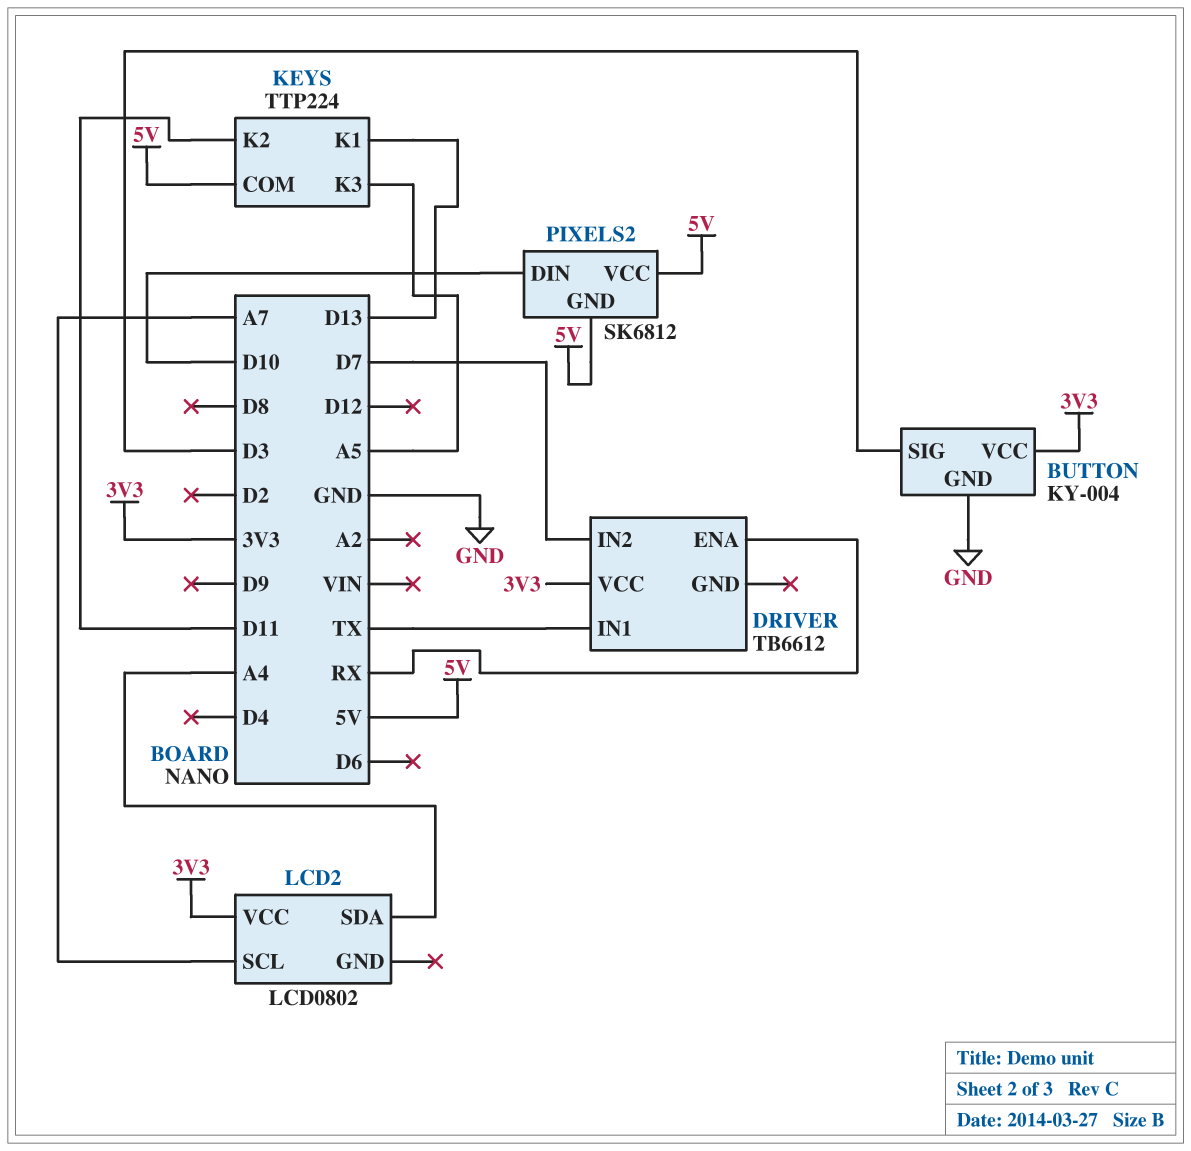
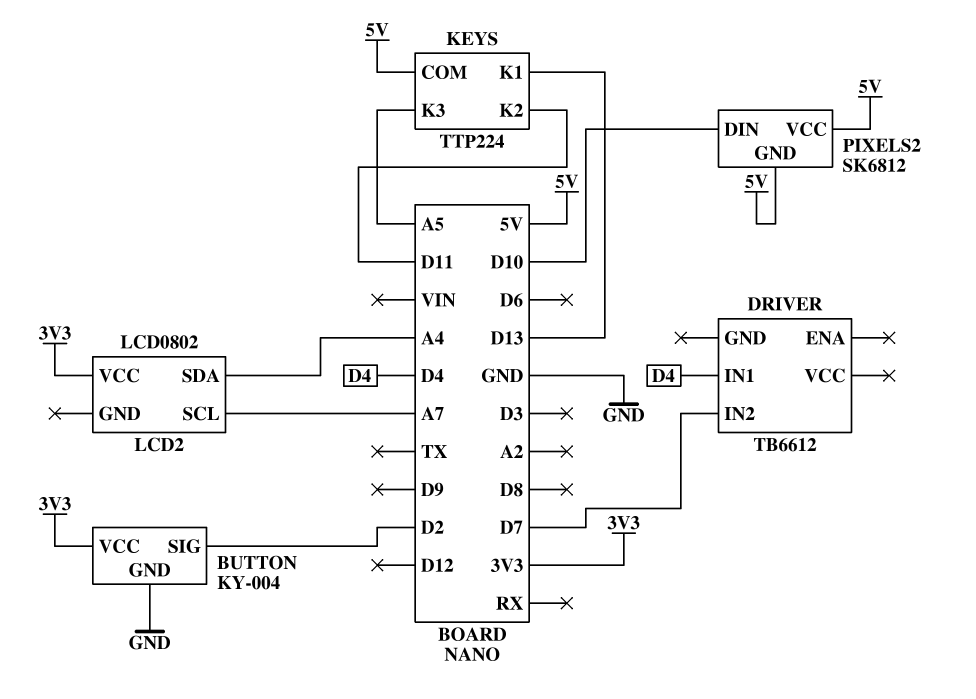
BUTTON pin SIG: D3 -> D2
DRIVER pin ENA: RX -> none
DRIVER pin IN1: TX -> D4
DRIVER pin VCC: 3V3 -> none

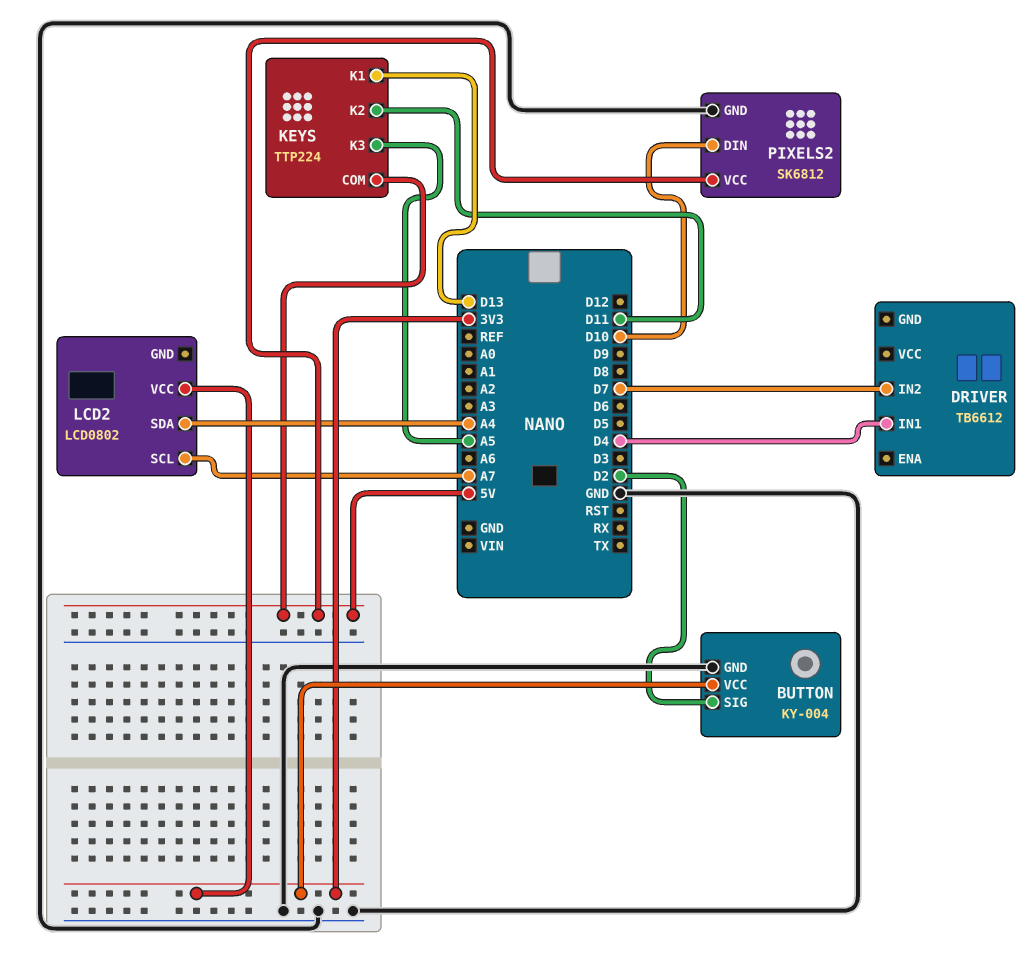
PIXELS2 pin GND: 5V -> GND

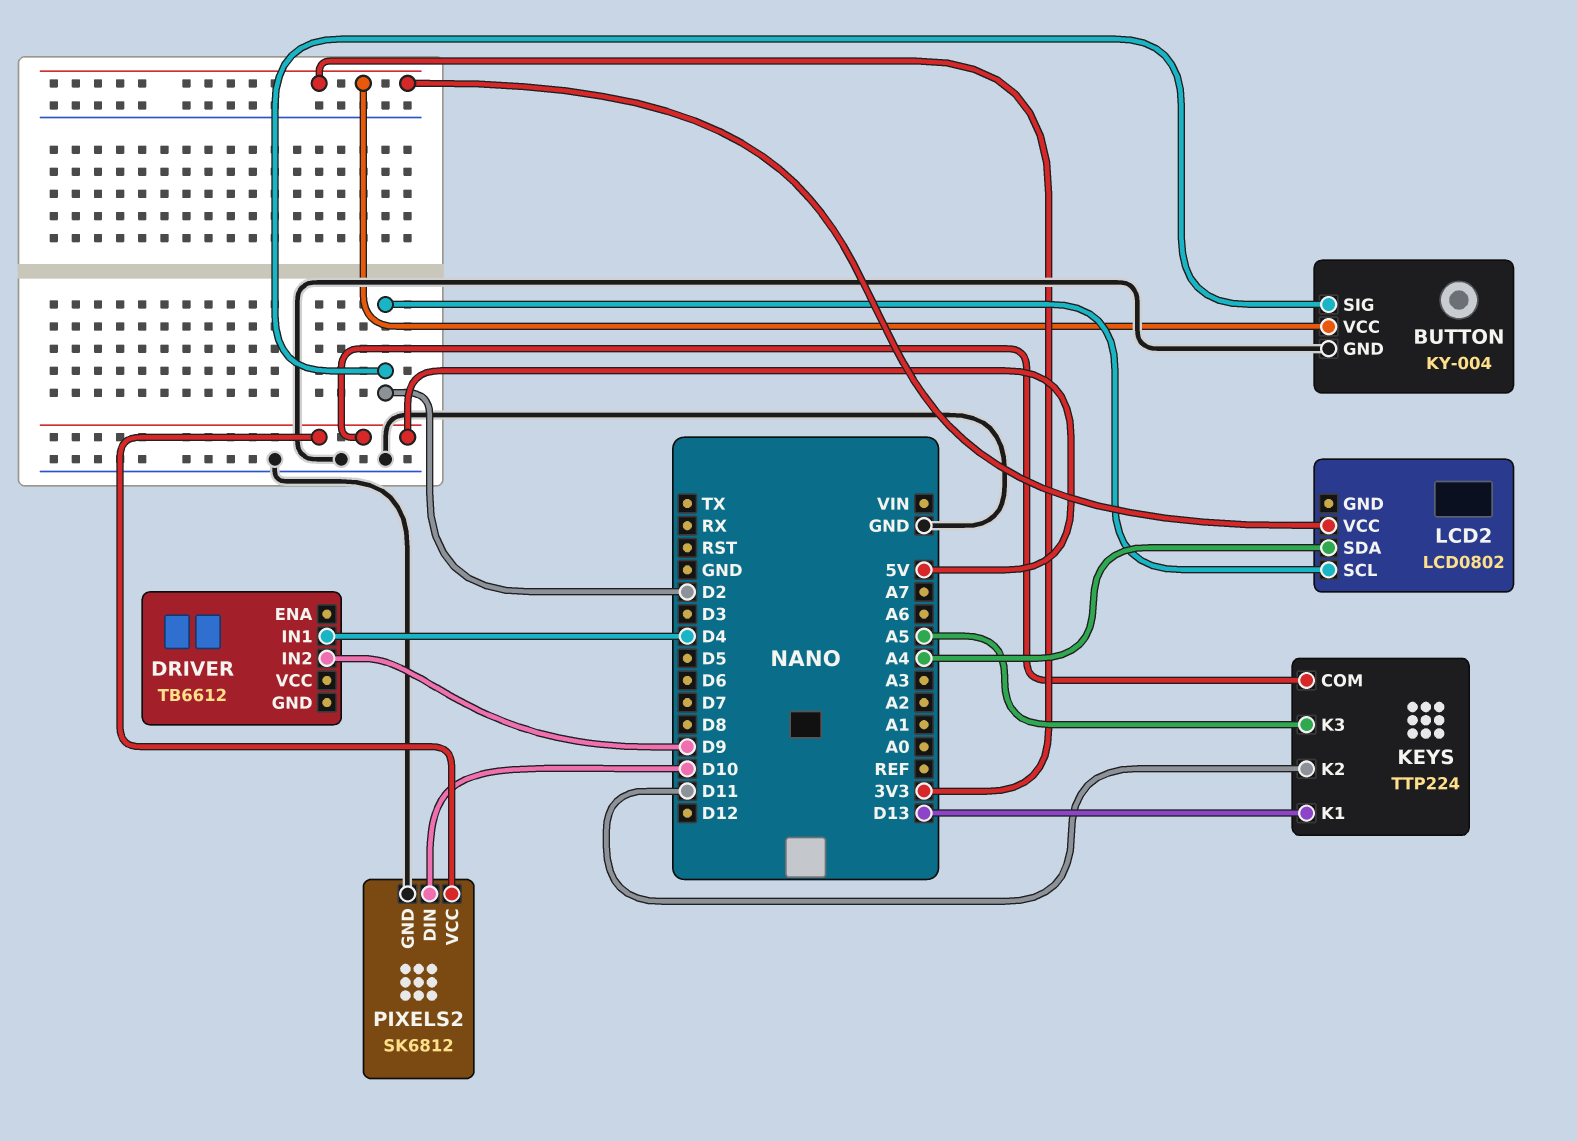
DRIVER pin IN2: D7 -> D9
LCD2 pin SCL: A7 -> D2

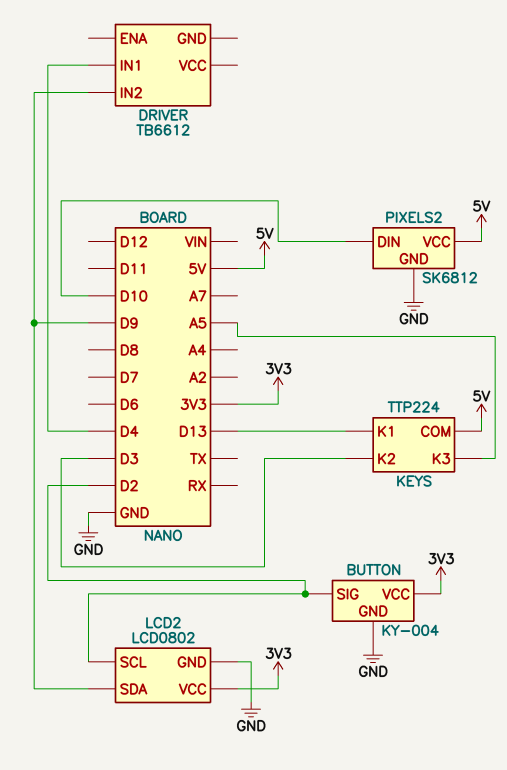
KEYS pin K2: D11 -> D3
LCD2 pin GND: none -> GND
LCD2 pin SDA: A4 -> D9

